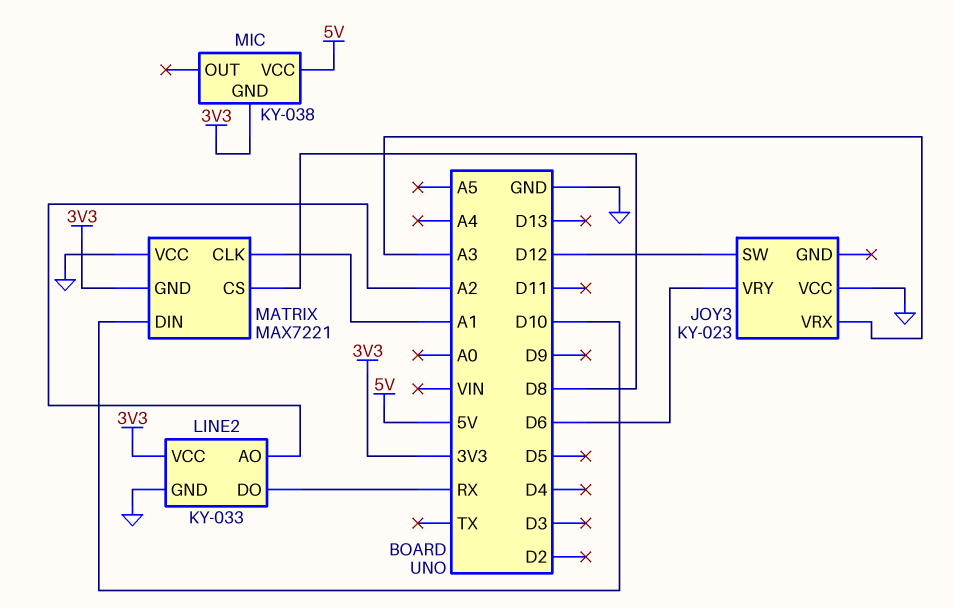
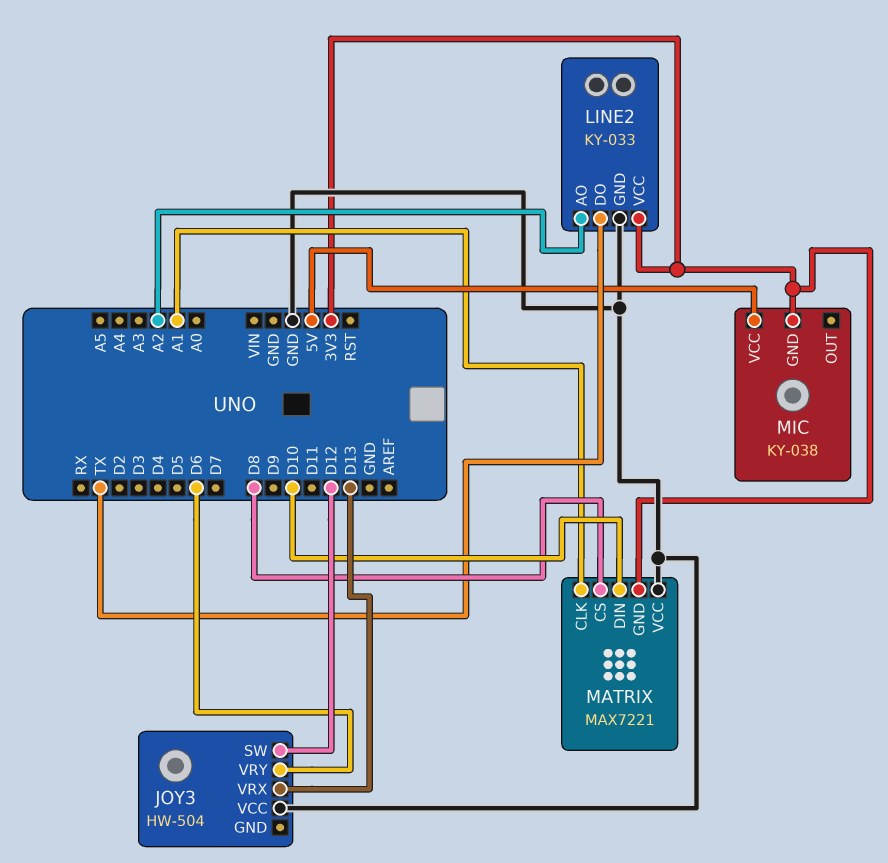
JOY3: KY-023 -> HW-504
JOY3 pin VRX: A3 -> D13
LINE2 pin DO: RX -> TX

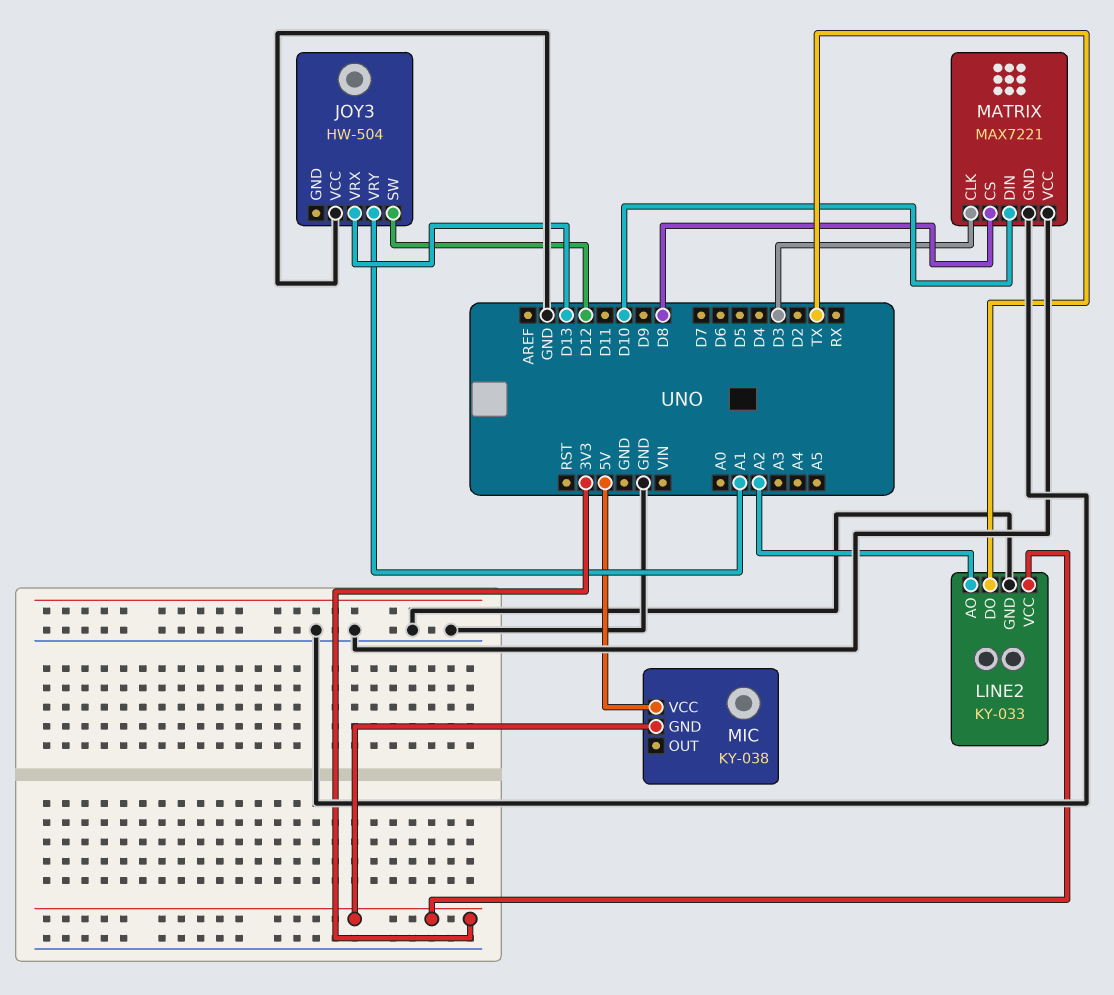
JOY3 pin VRY: D6 -> A1
MATRIX pin CLK: A1 -> D3
MATRIX pin GND: 3V3 -> GND

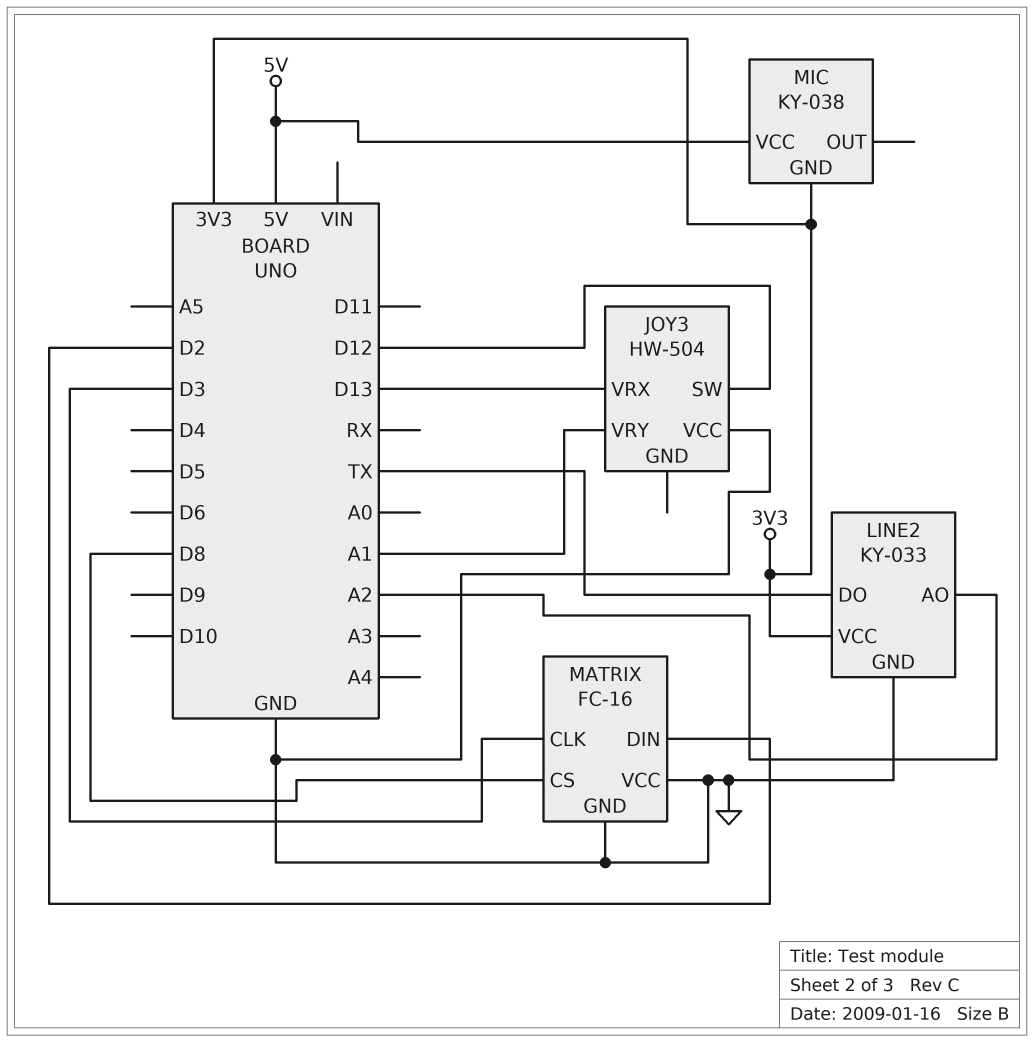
MATRIX: MAX7221 -> FC-16
MATRIX pin DIN: D10 -> D2

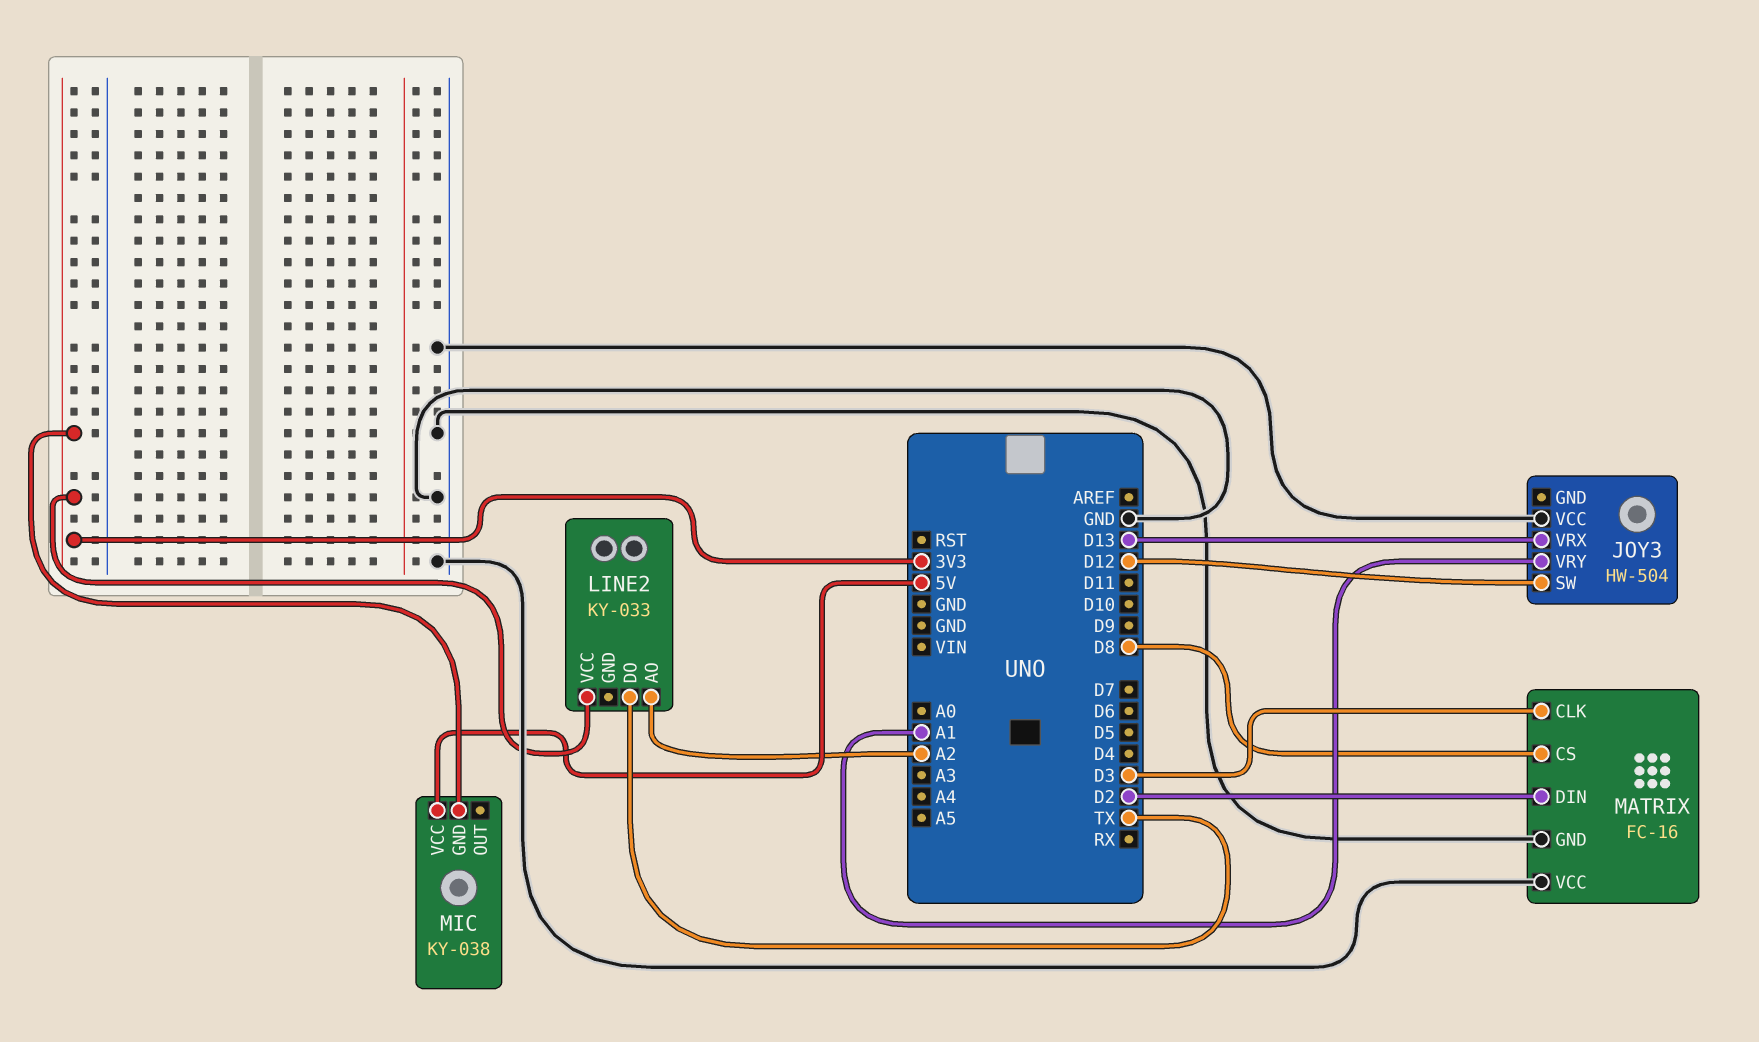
LINE2 pin GND: GND -> none

